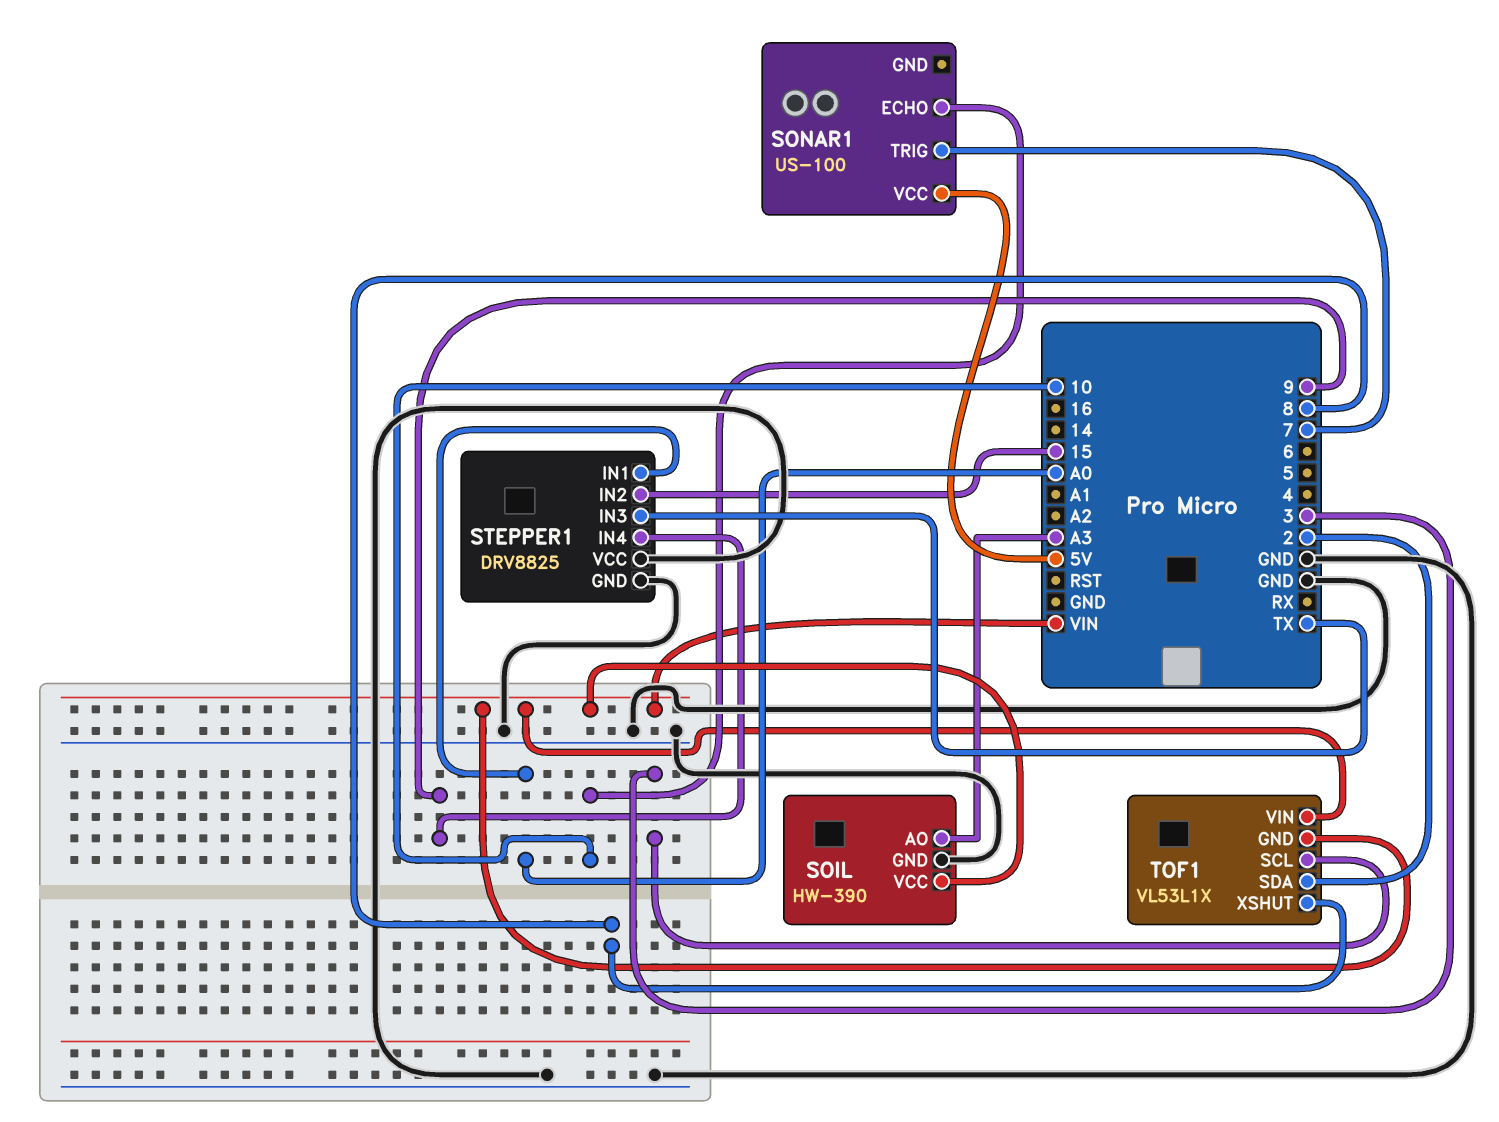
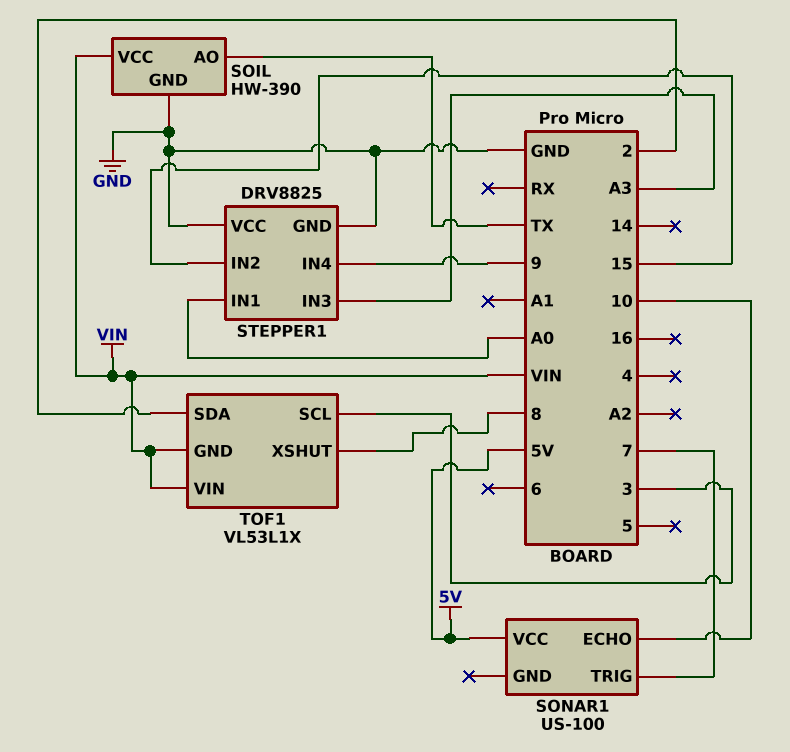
SOIL pin AO: A3 -> TX
STEPPER1 pin IN3: TX -> A3

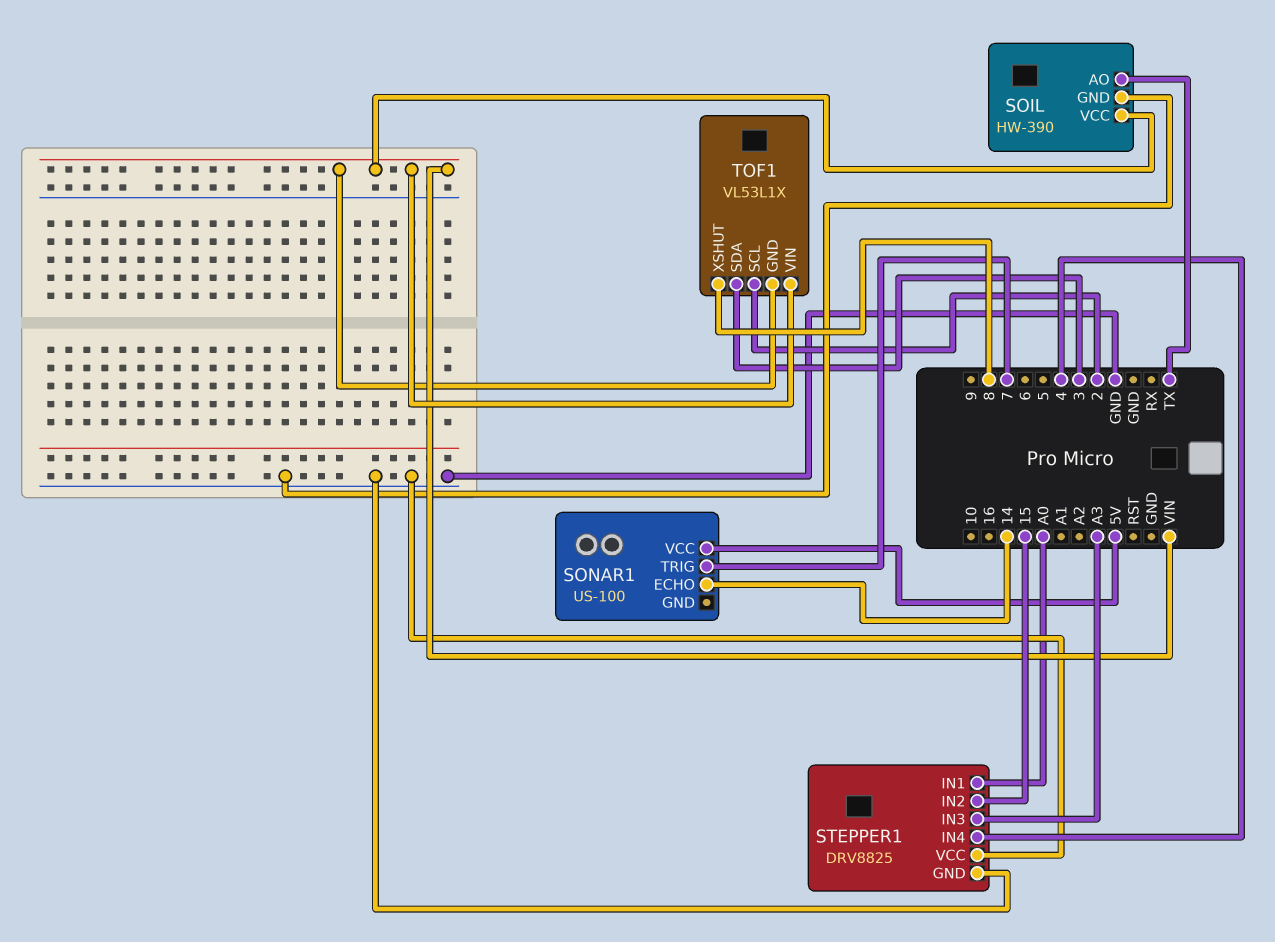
SONAR1 pin ECHO: 10 -> 14
STEPPER1 pin IN4: 9 -> 4
TOF1 pin SCL: 3 -> 2
TOF1 pin SDA: 2 -> 3

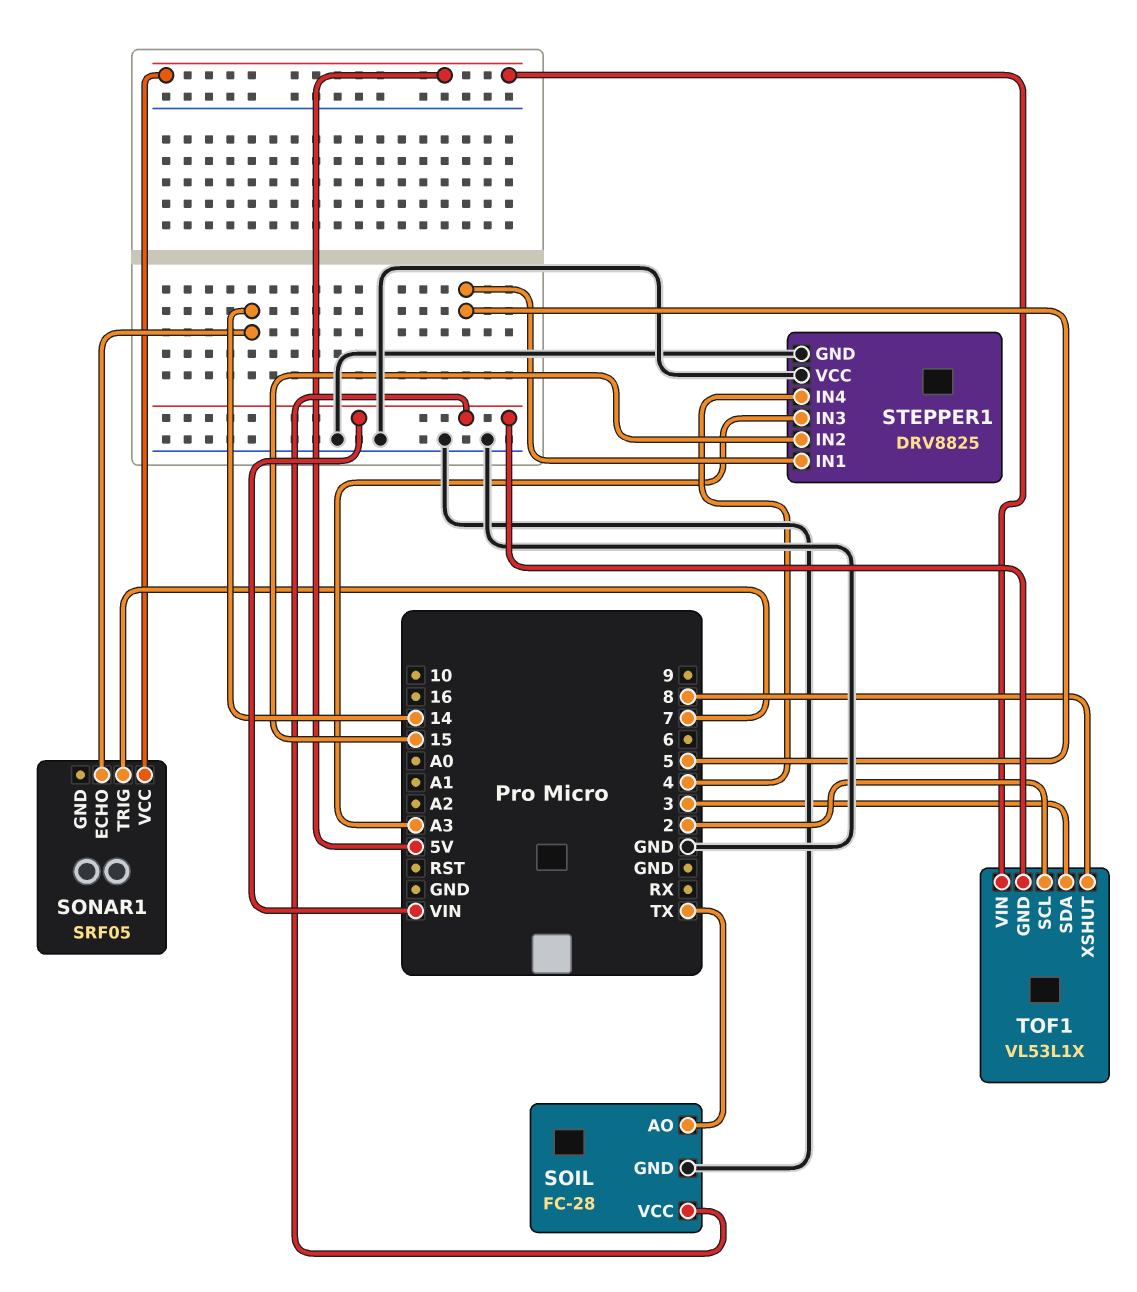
SOIL: HW-390 -> FC-28
SONAR1: US-100 -> SRF05
STEPPER1 pin IN1: A0 -> 5
TOF1 pin VIN: VIN -> 5V

